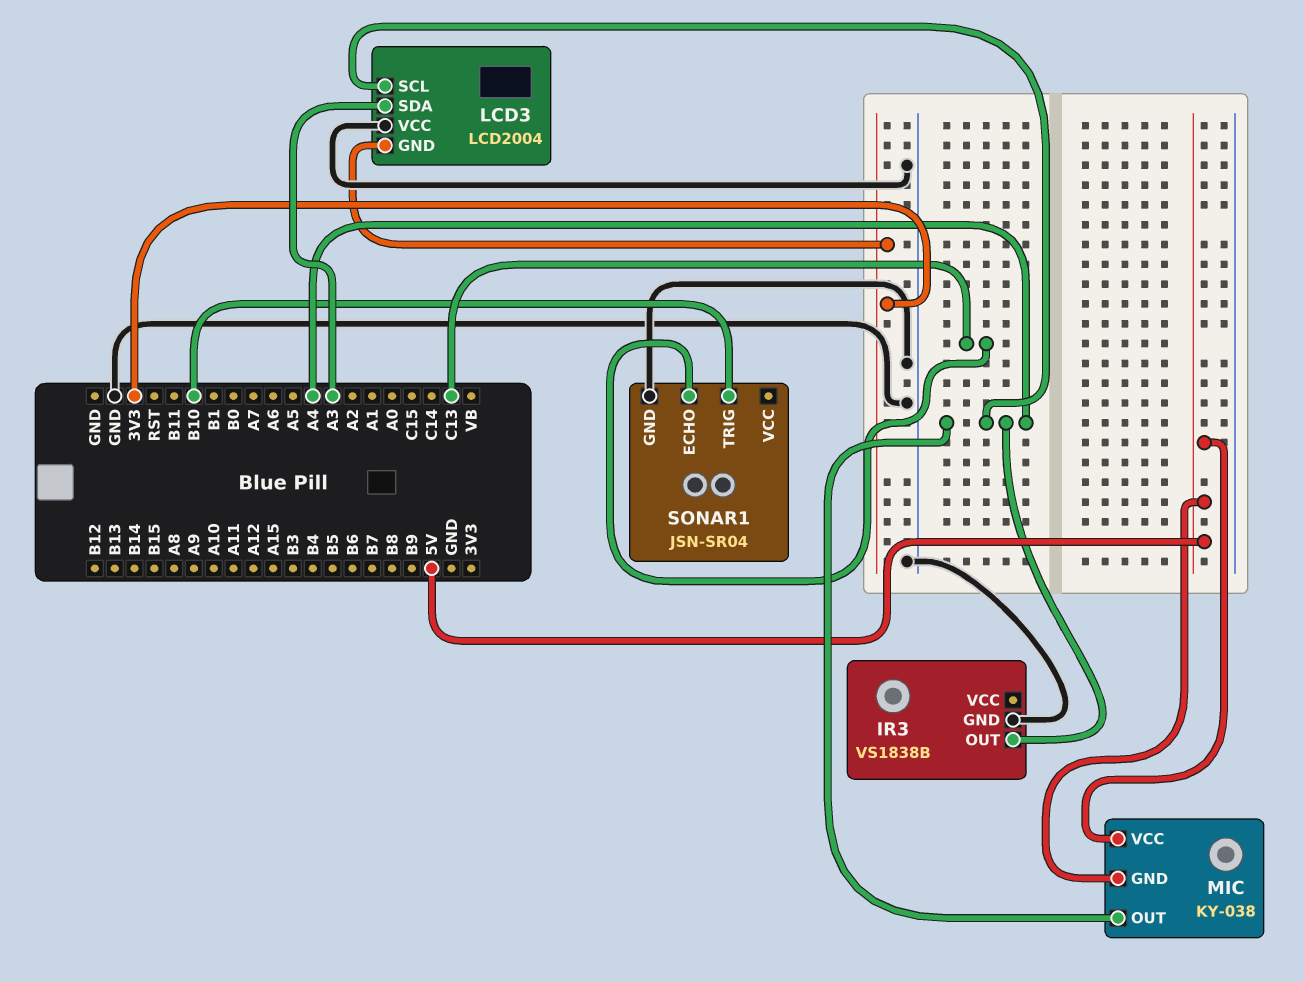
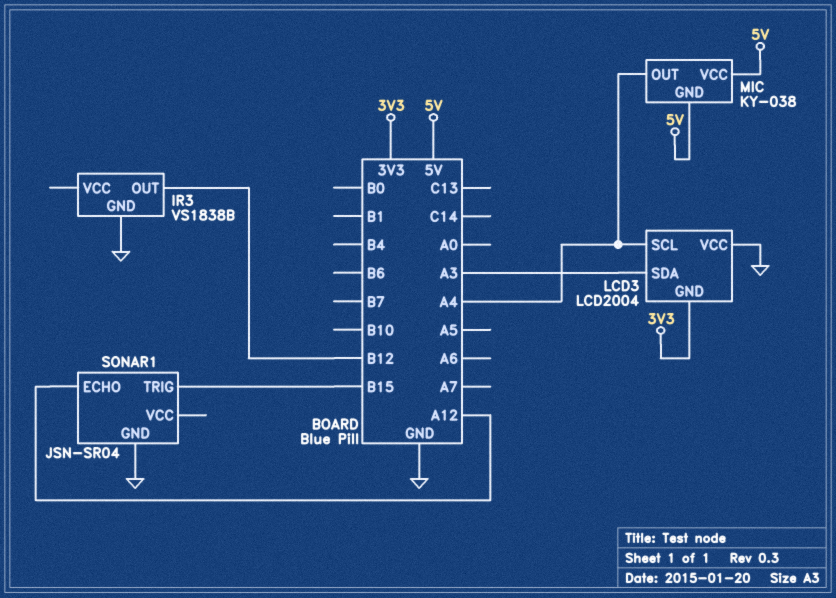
IR3 pin OUT: A4 -> B12
SONAR1 pin ECHO: C13 -> A12
SONAR1 pin TRIG: B10 -> B15

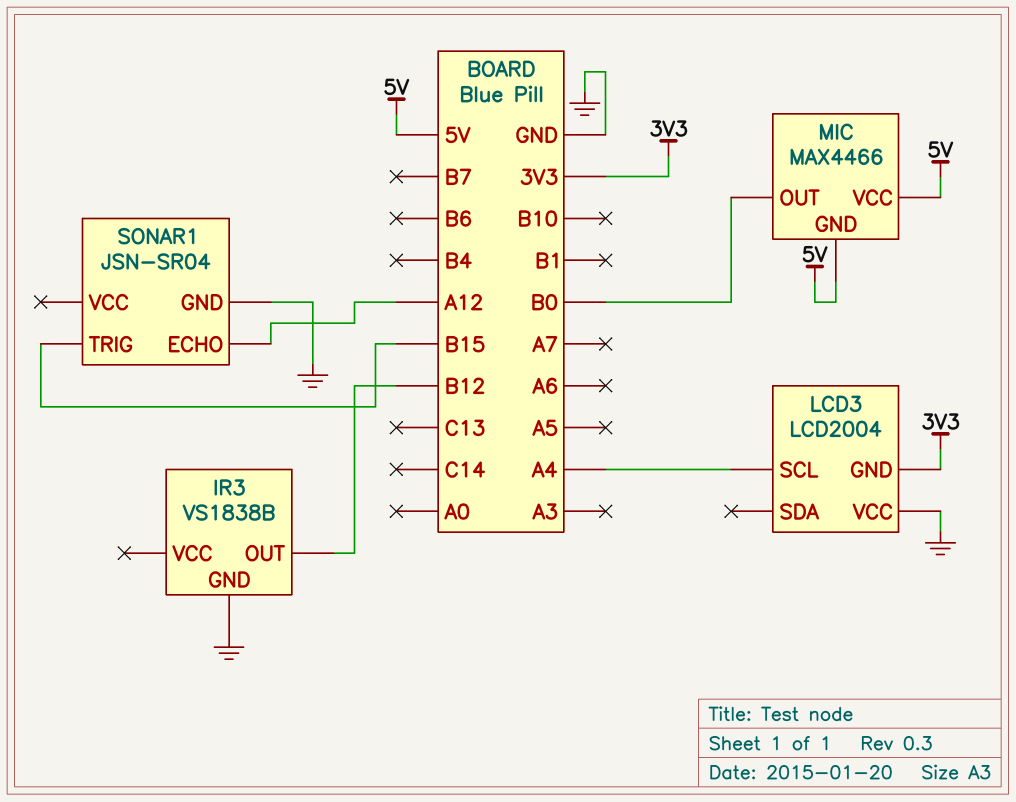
LCD3 pin SDA: A3 -> none
MIC: KY-038 -> MAX4466
MIC pin OUT: A4 -> B0

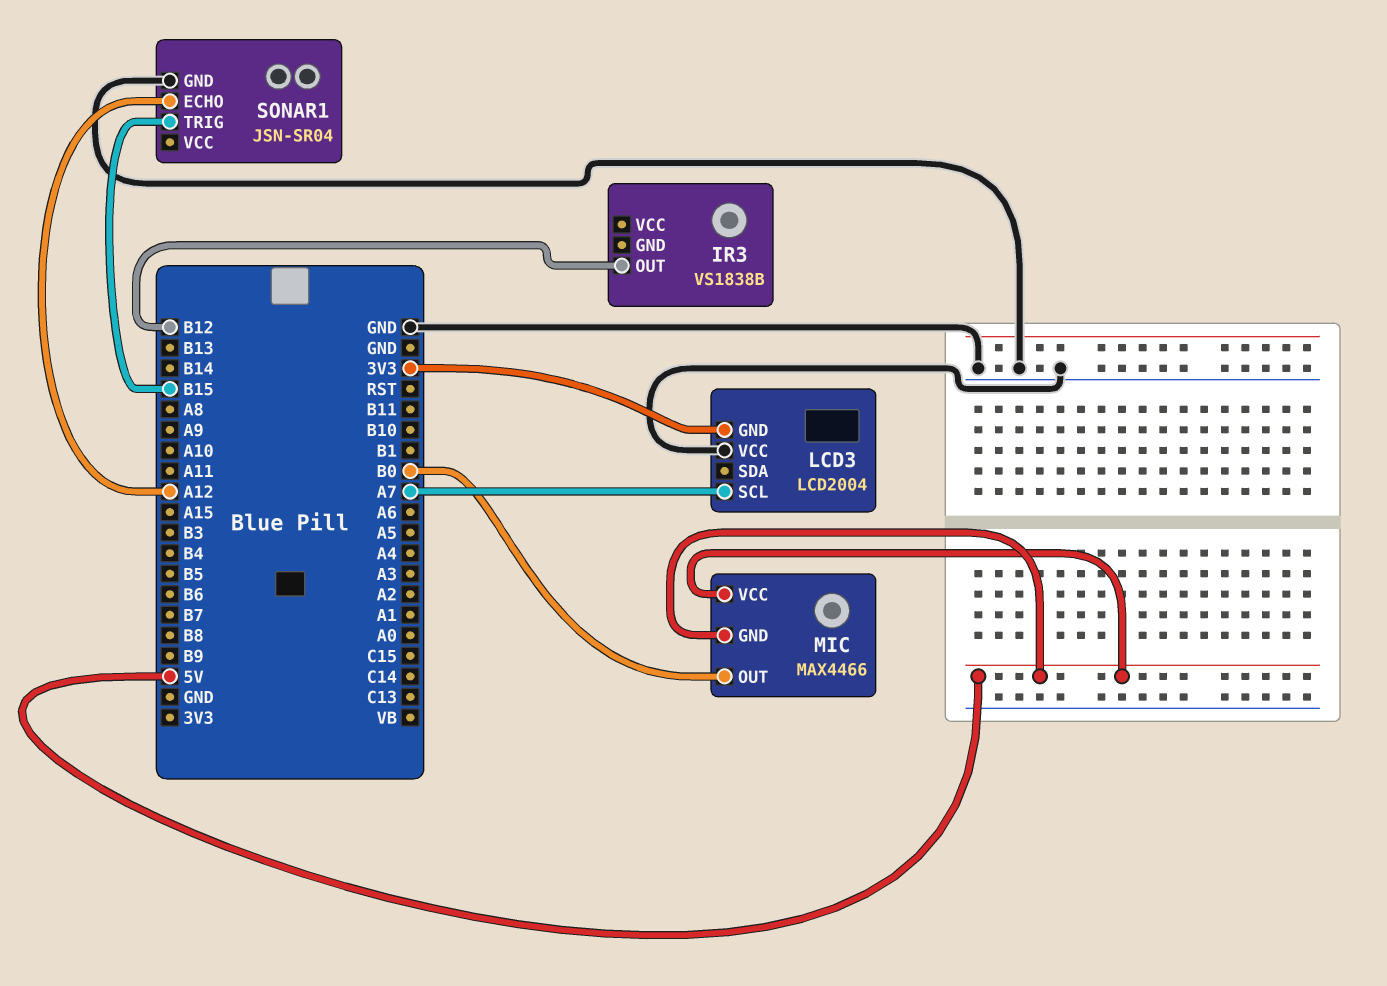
IR3 pin GND: GND -> none
LCD3 pin SCL: A4 -> A7

